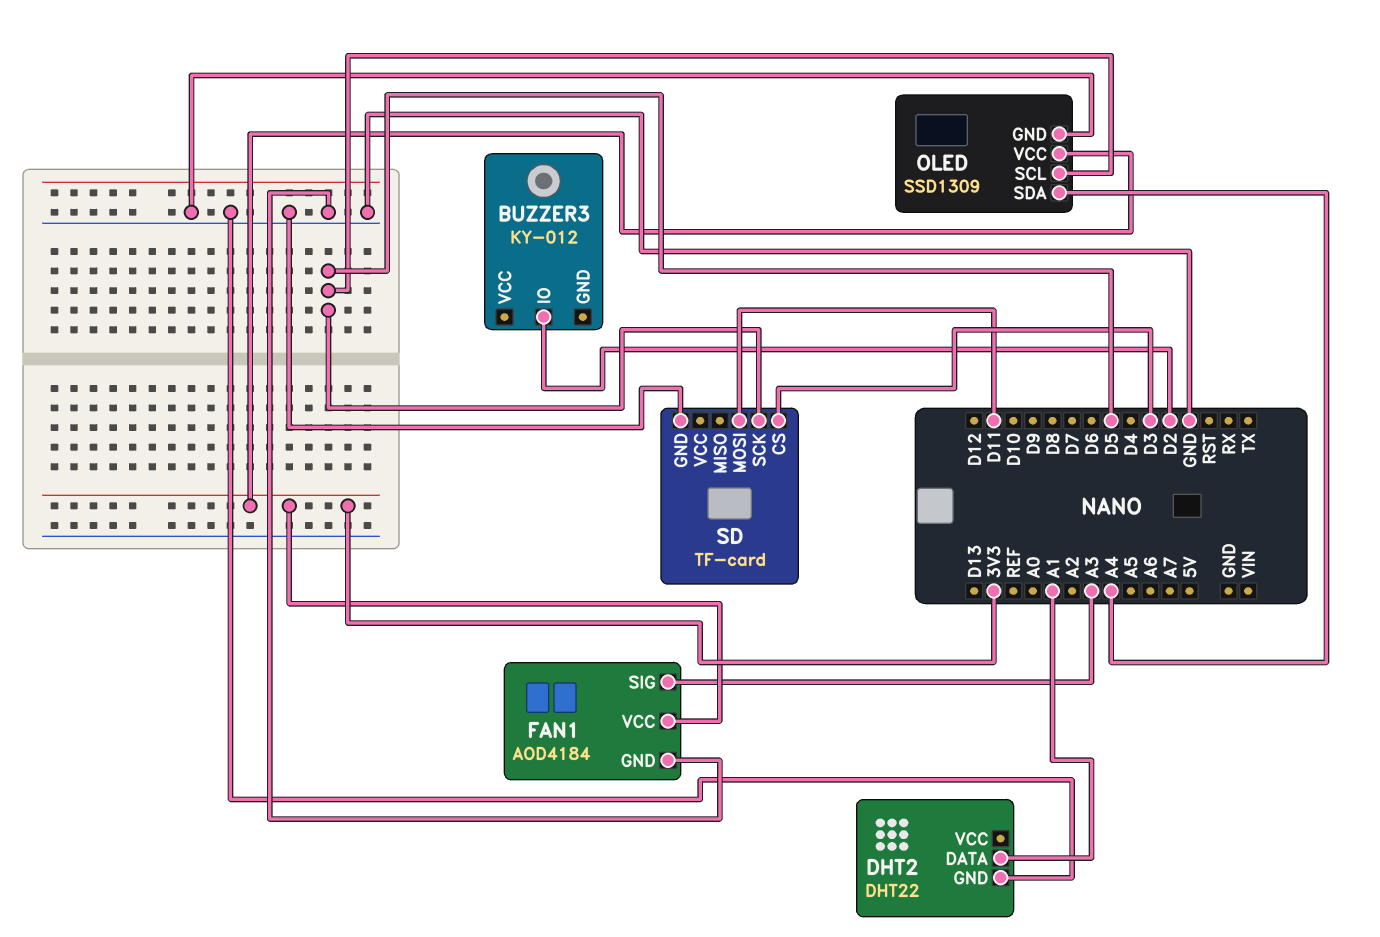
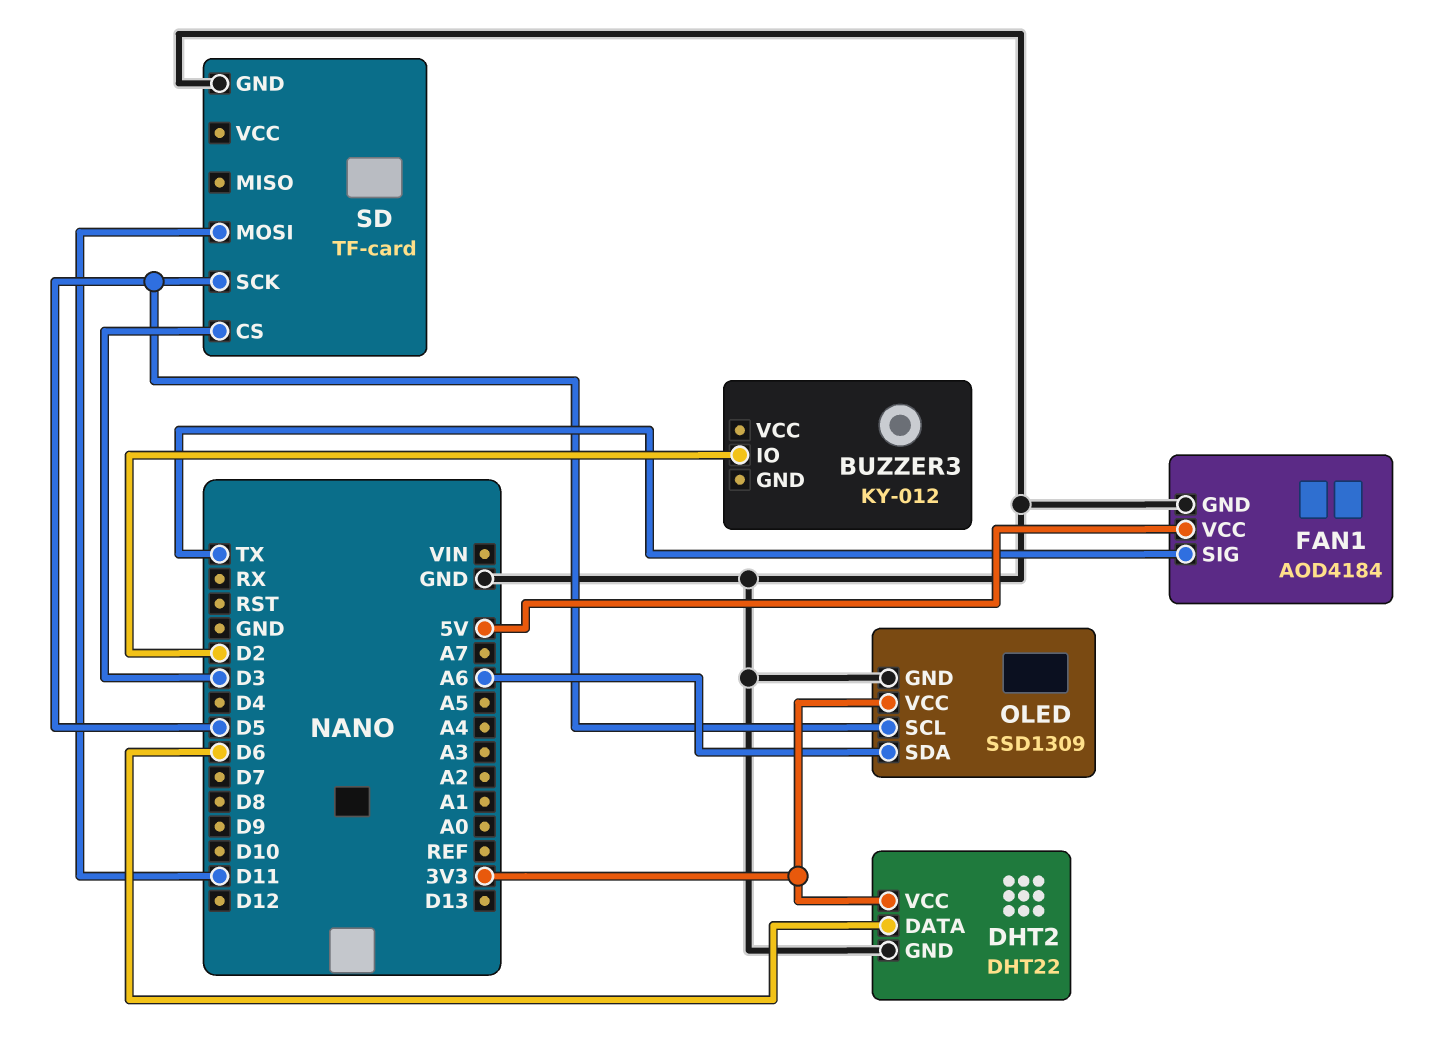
DHT2 pin DATA: A1 -> D6
DHT2 pin VCC: none -> 3V3
FAN1 pin SIG: A3 -> TX
FAN1 pin VCC: 3V3 -> 5V
OLED pin SDA: A4 -> A6

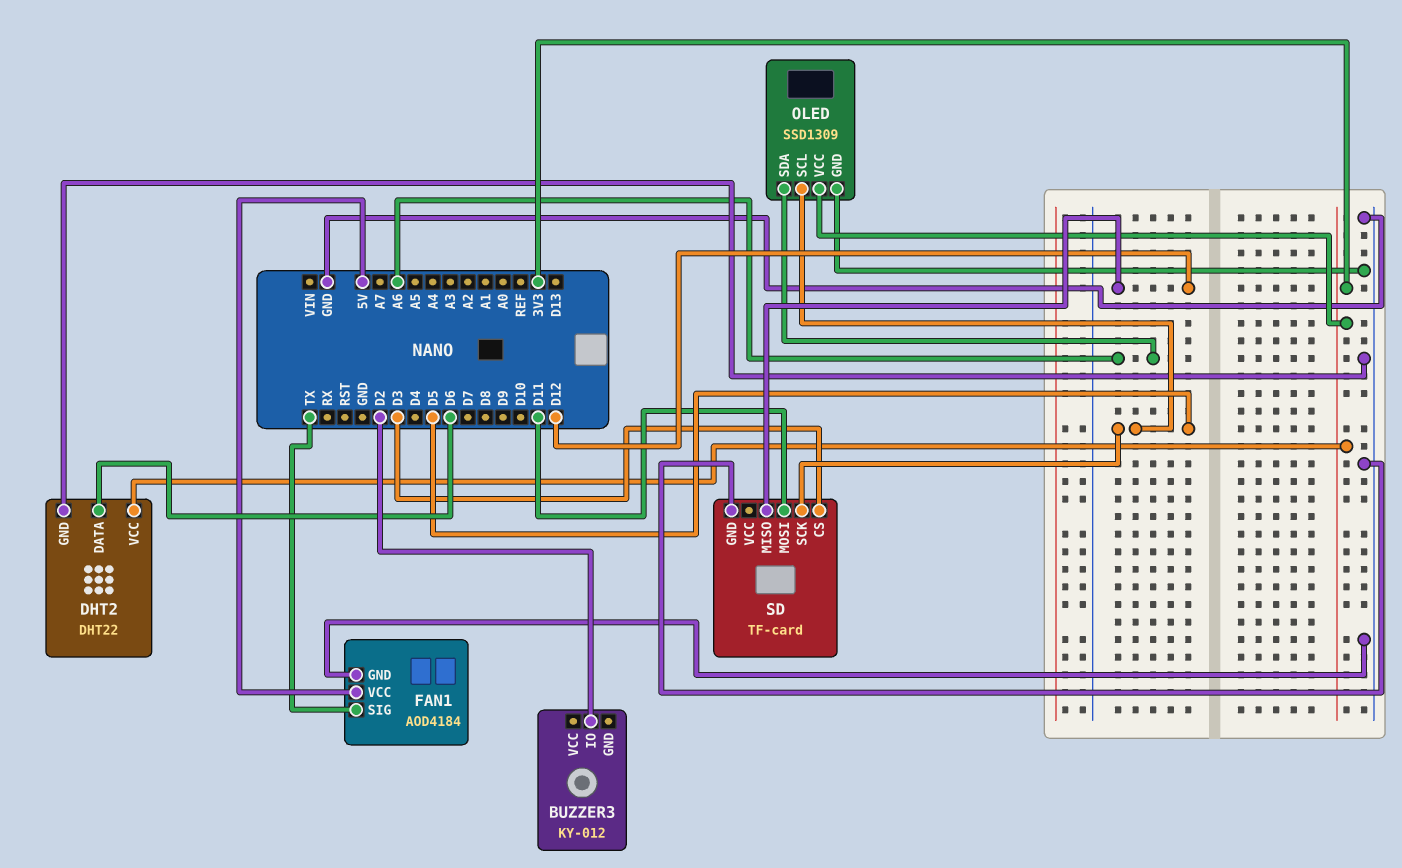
SD pin MISO: none -> D12

